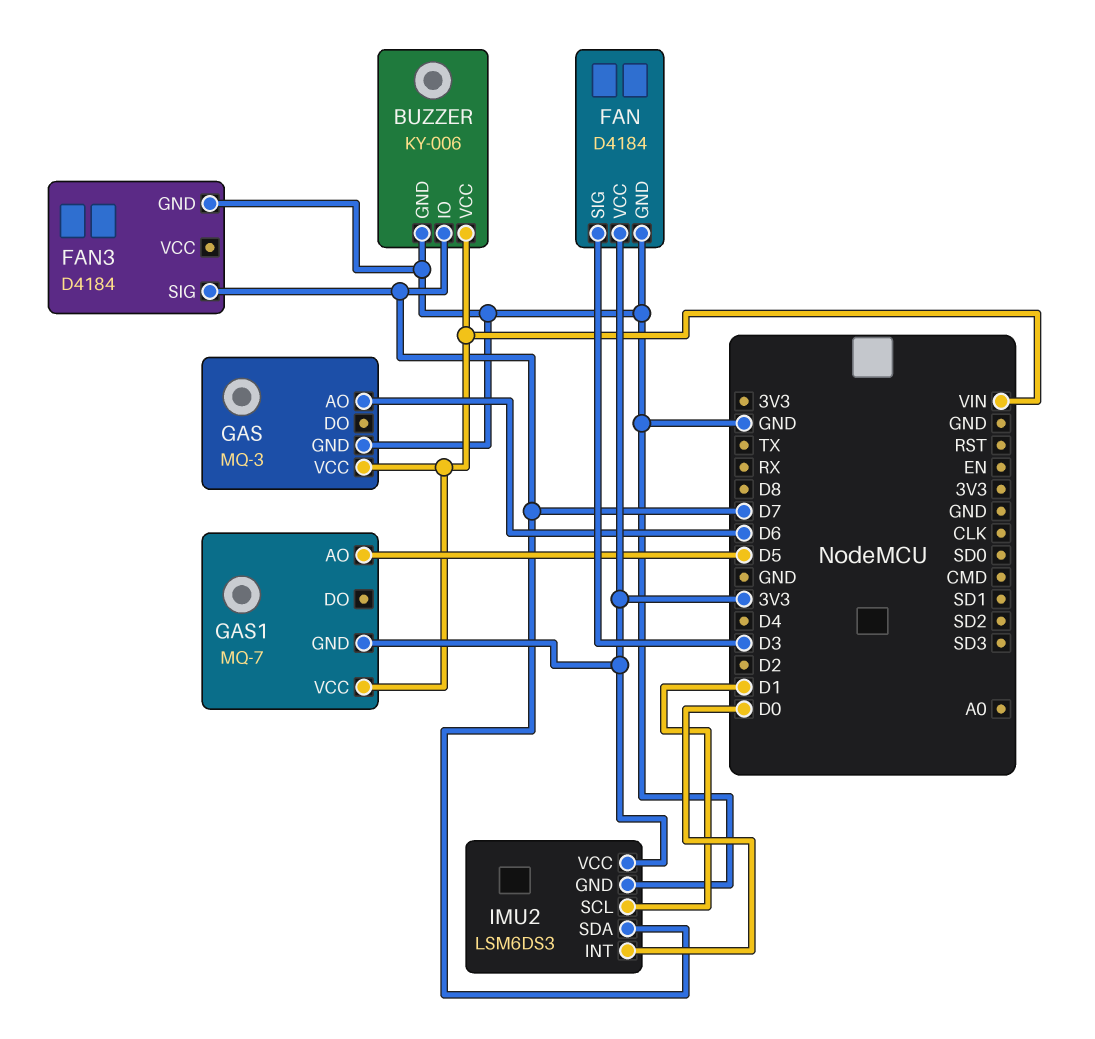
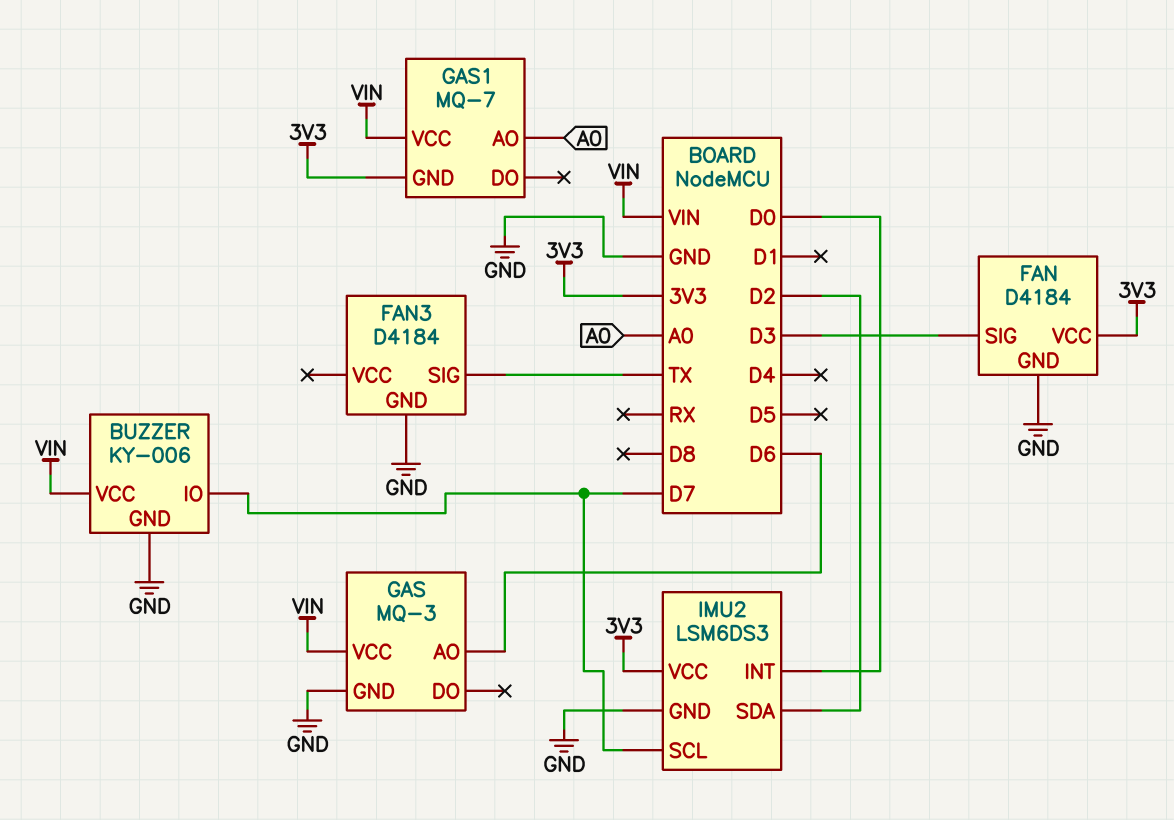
FAN3 pin SIG: D7 -> TX
GAS1 pin AO: D5 -> A0
IMU2 pin SCL: D1 -> D7
IMU2 pin SDA: D7 -> D2

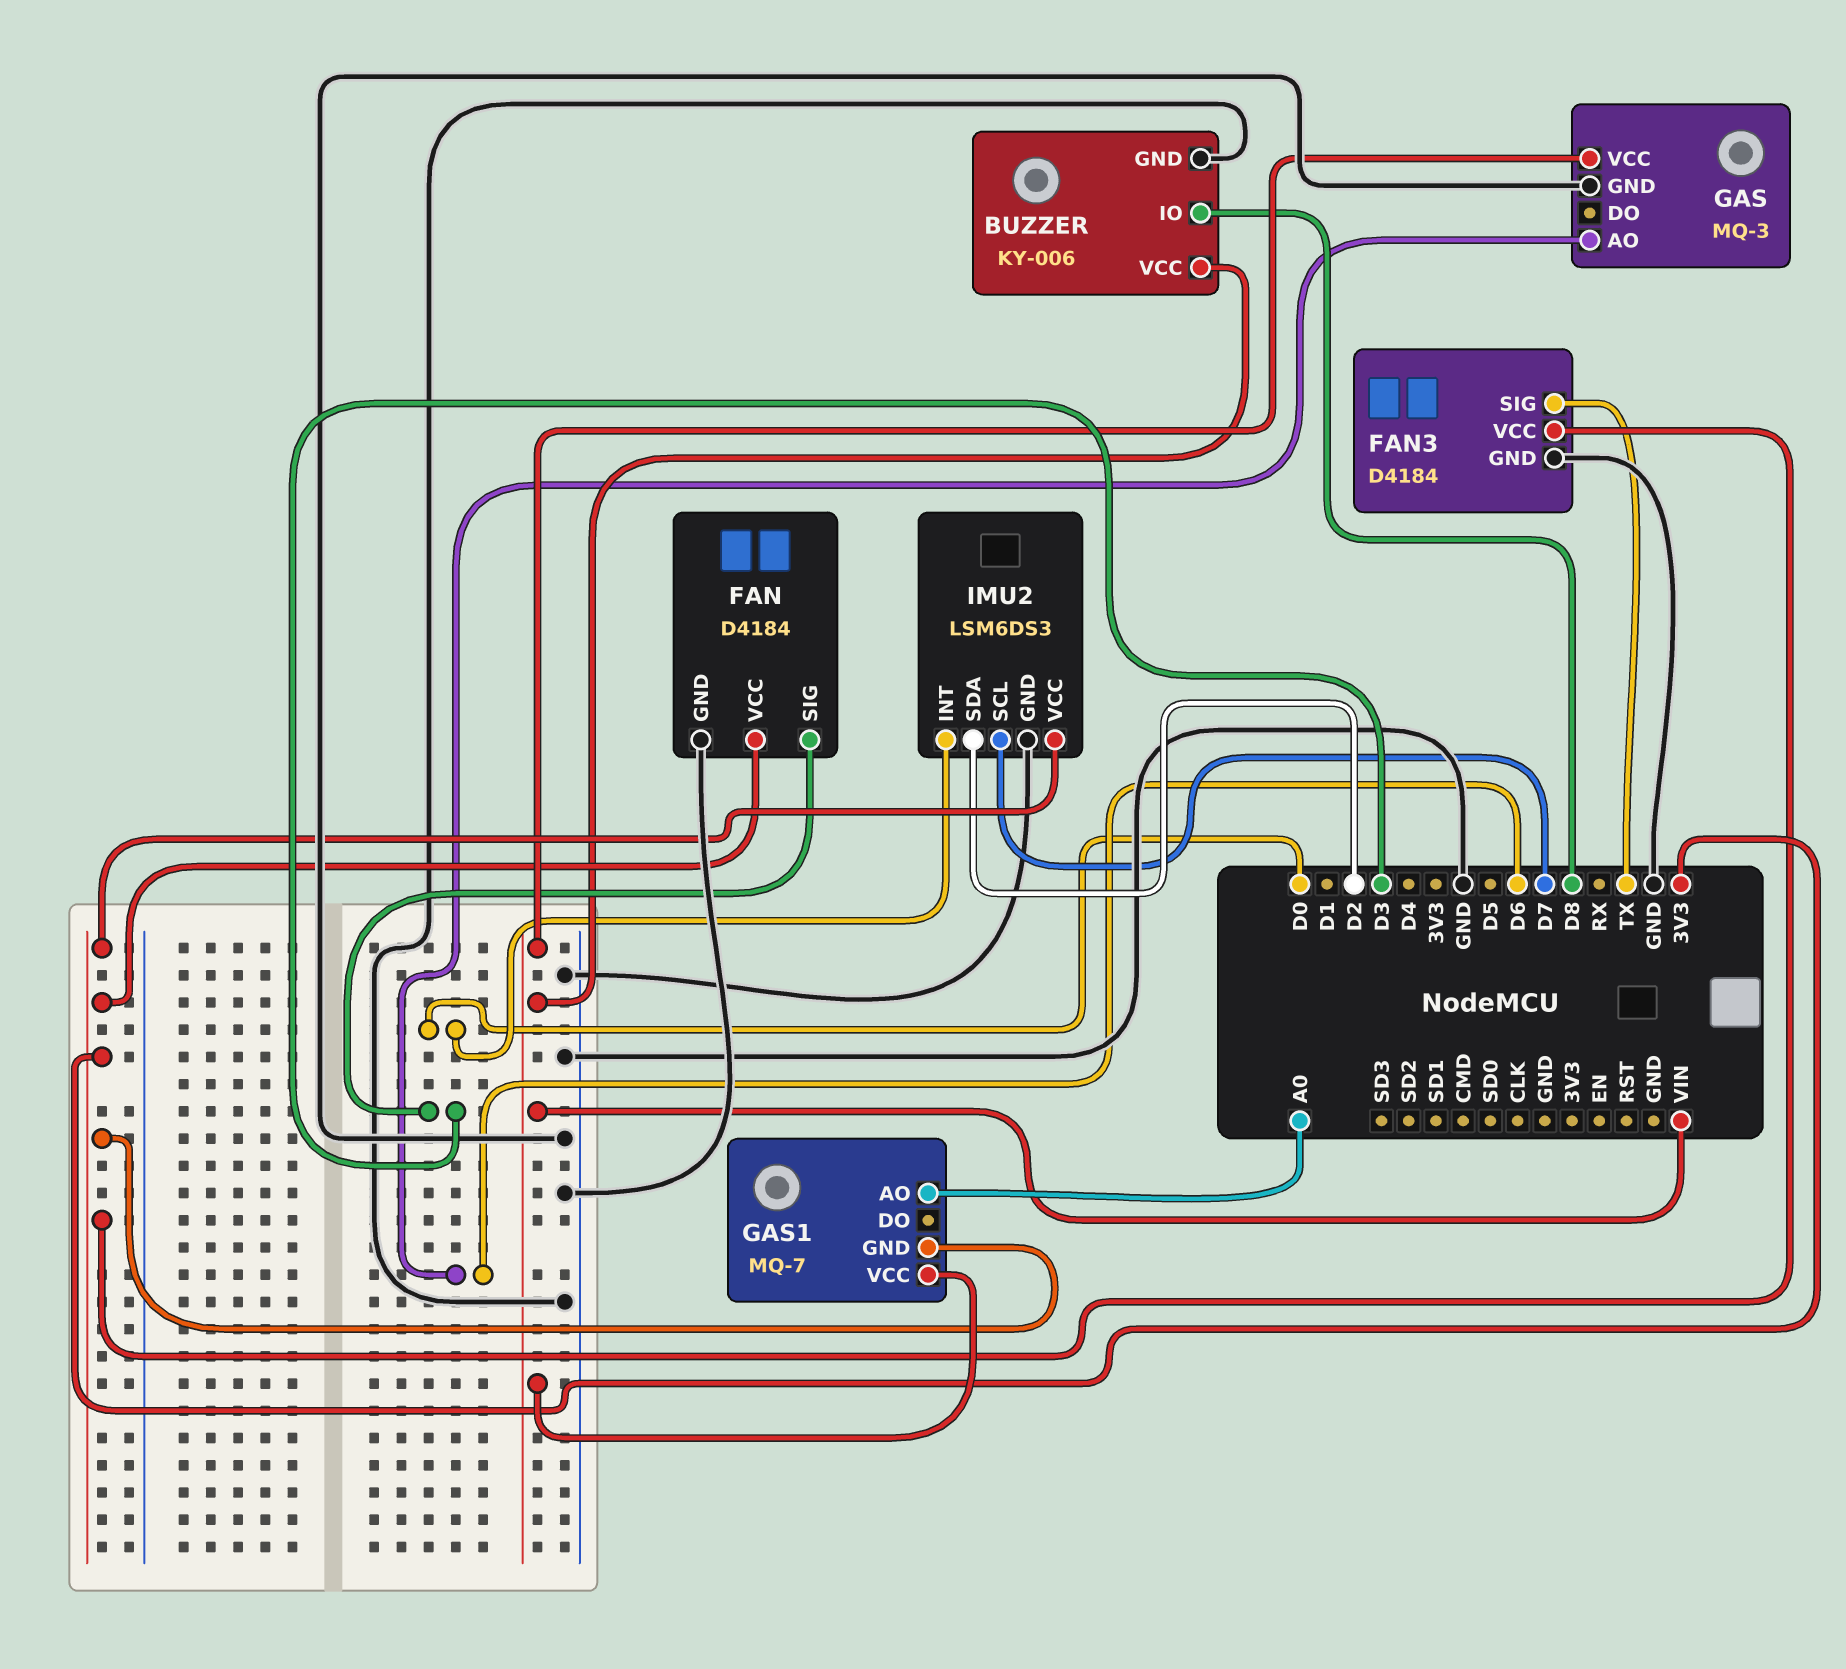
BUZZER pin IO: D7 -> D8
FAN3 pin VCC: none -> 3V3

